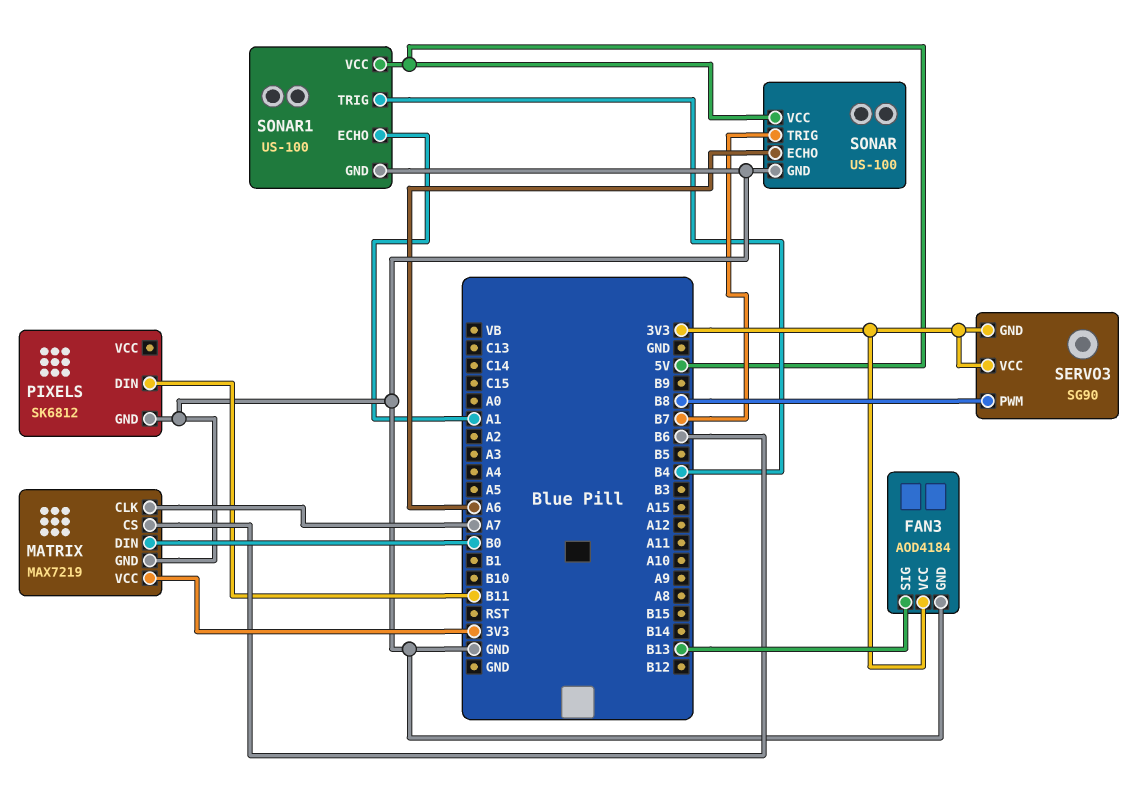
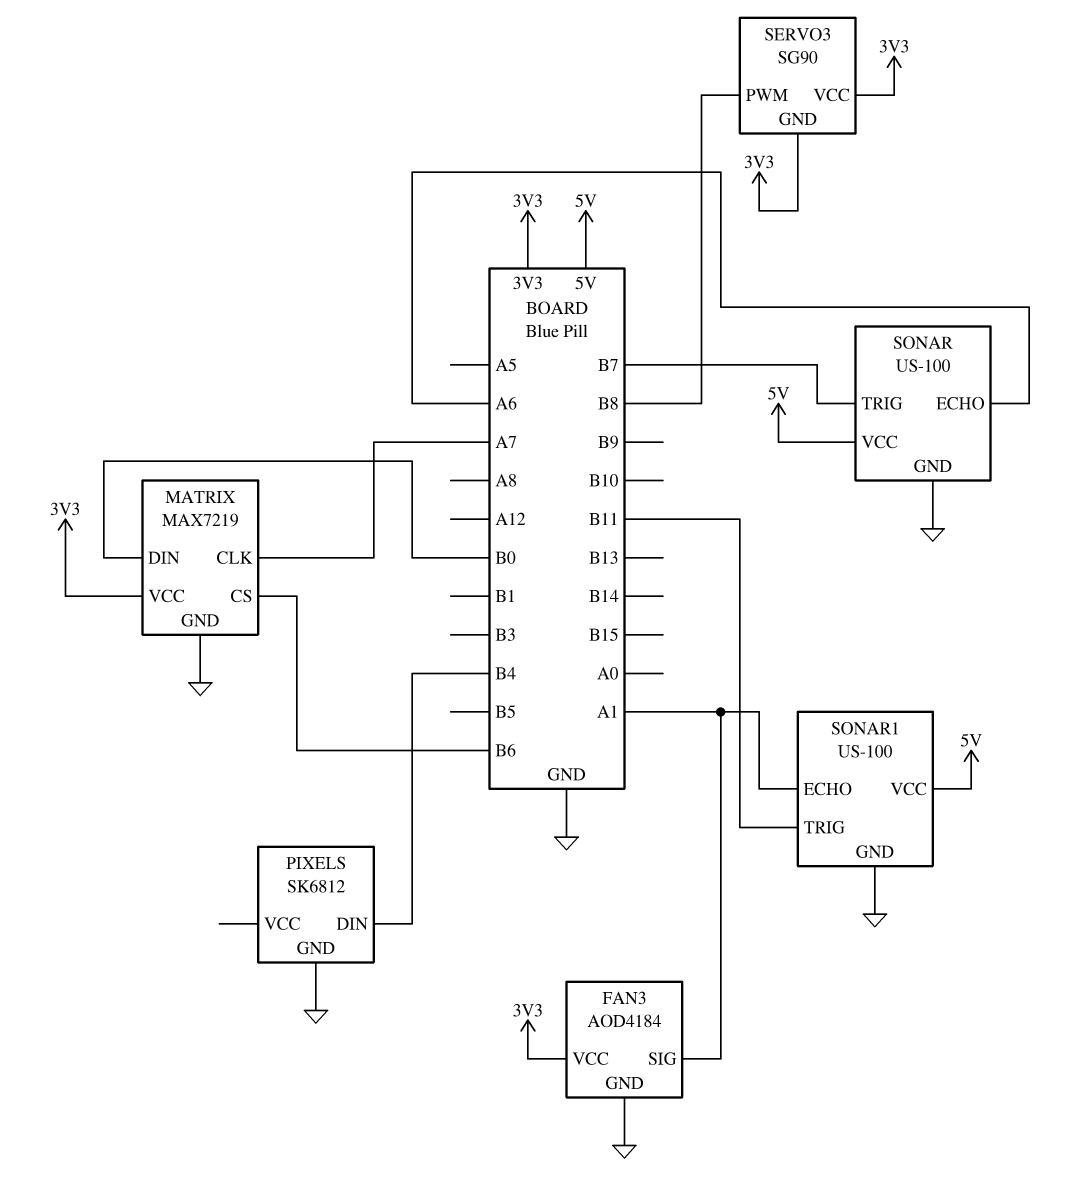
FAN3 pin SIG: B13 -> A1
PIXELS pin DIN: B11 -> B4
SONAR1 pin TRIG: B4 -> B11

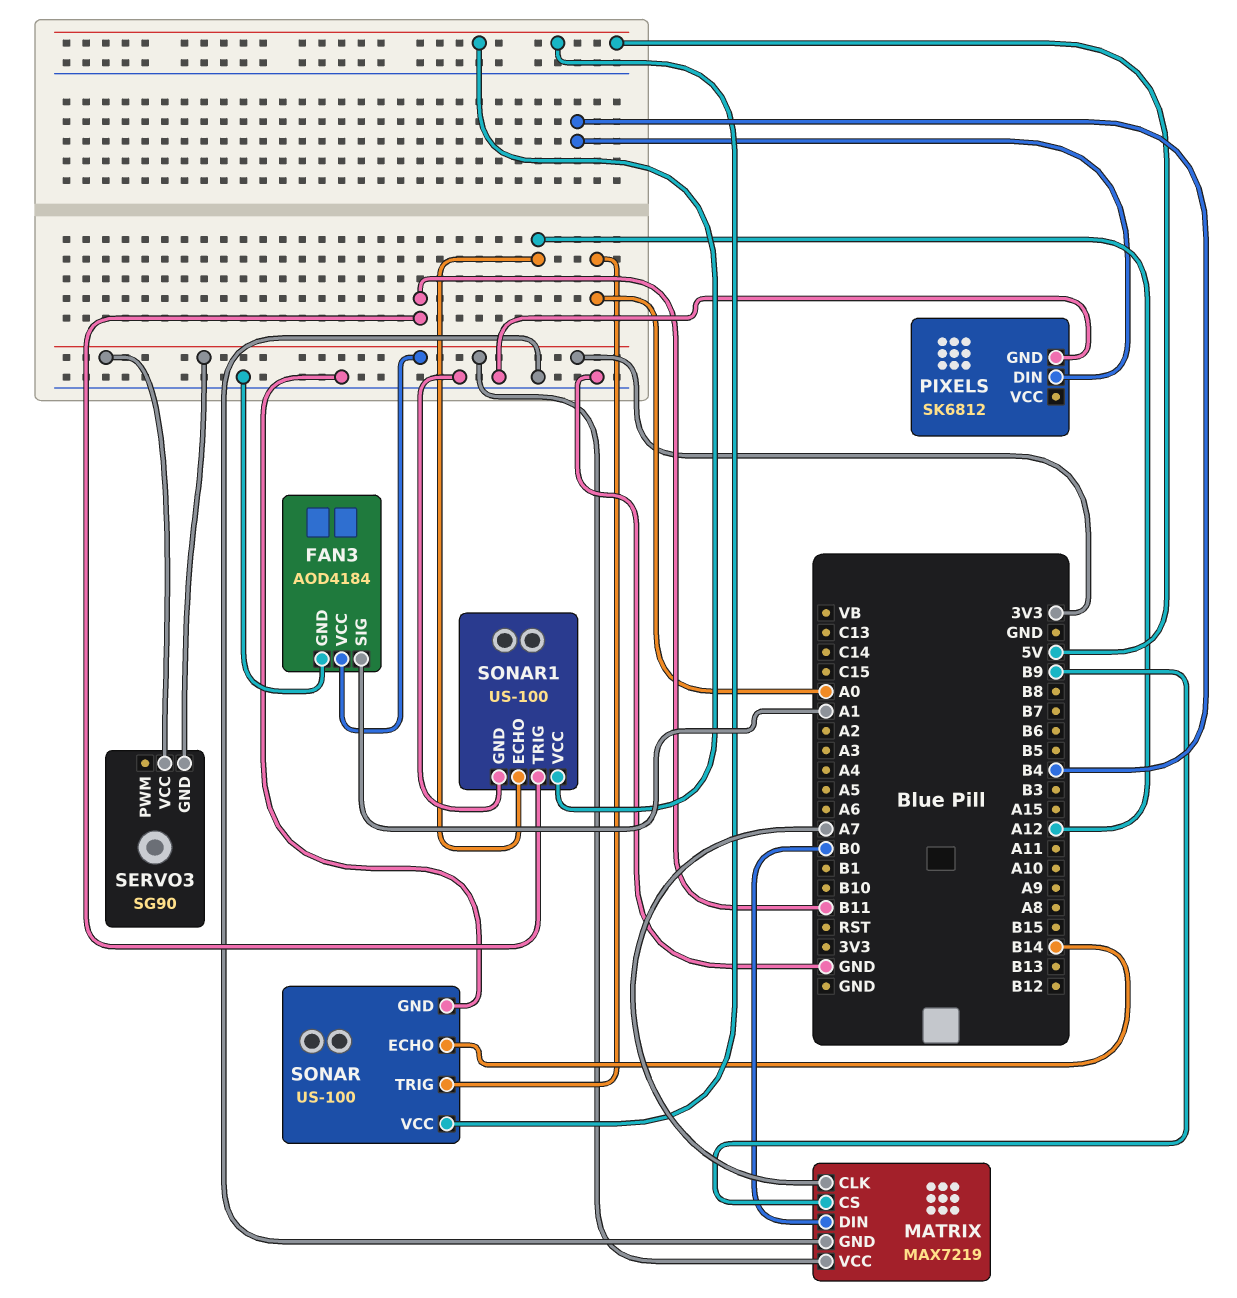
MATRIX pin CS: B6 -> B9
SERVO3 pin PWM: B8 -> none
SONAR pin ECHO: A6 -> B14
SONAR pin TRIG: B7 -> A0
SONAR1 pin ECHO: A1 -> A12

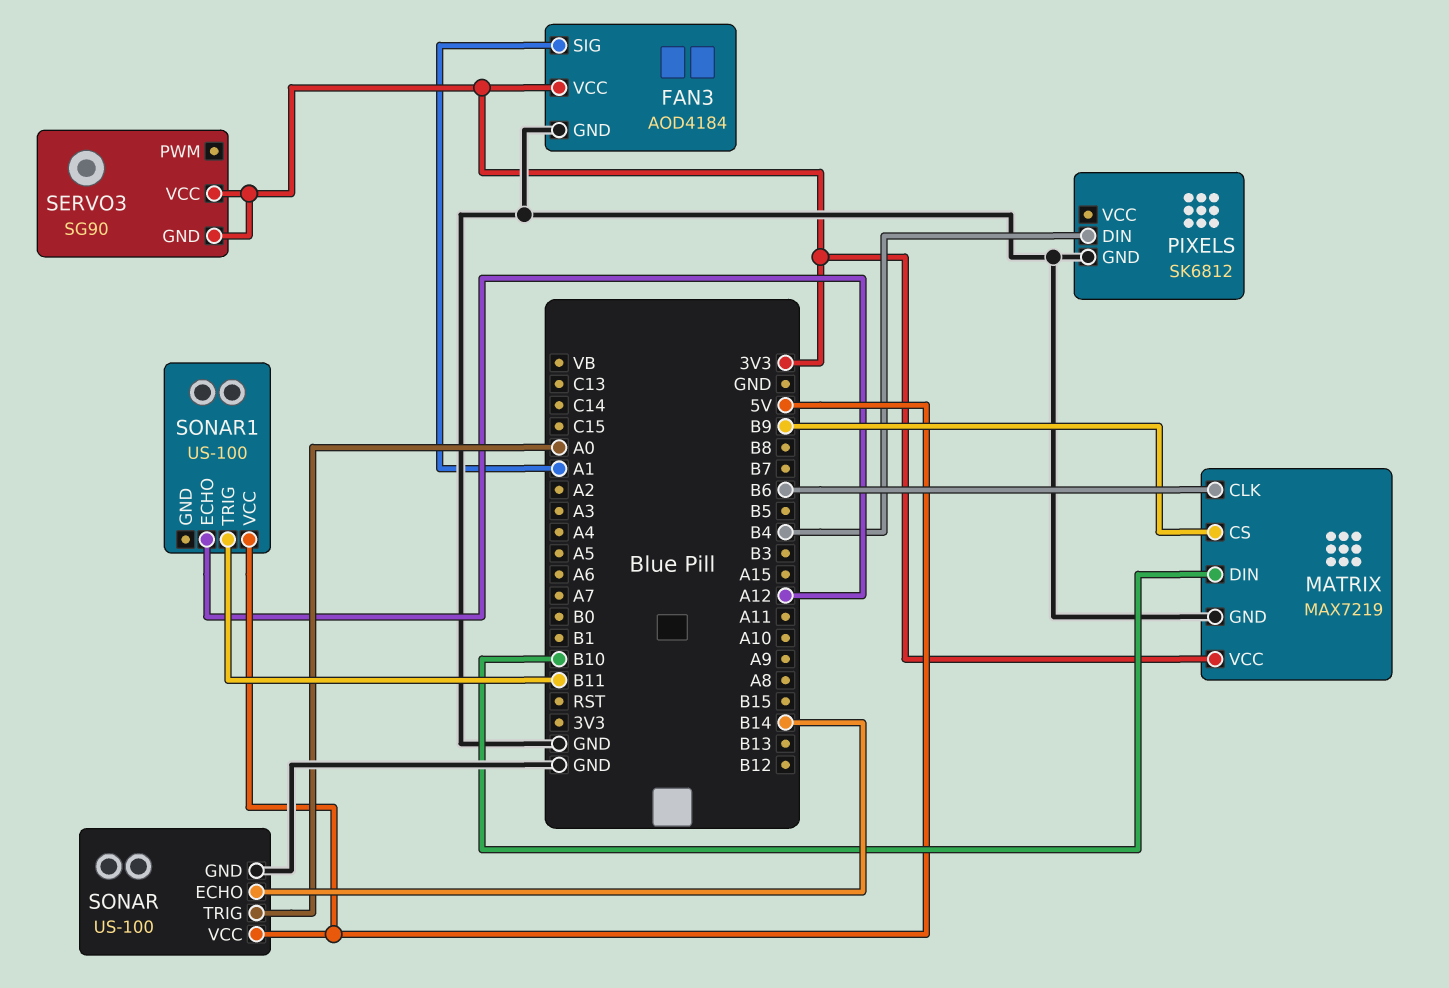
MATRIX pin CLK: A7 -> B6
MATRIX pin DIN: B0 -> B10
SONAR1 pin GND: GND -> none

